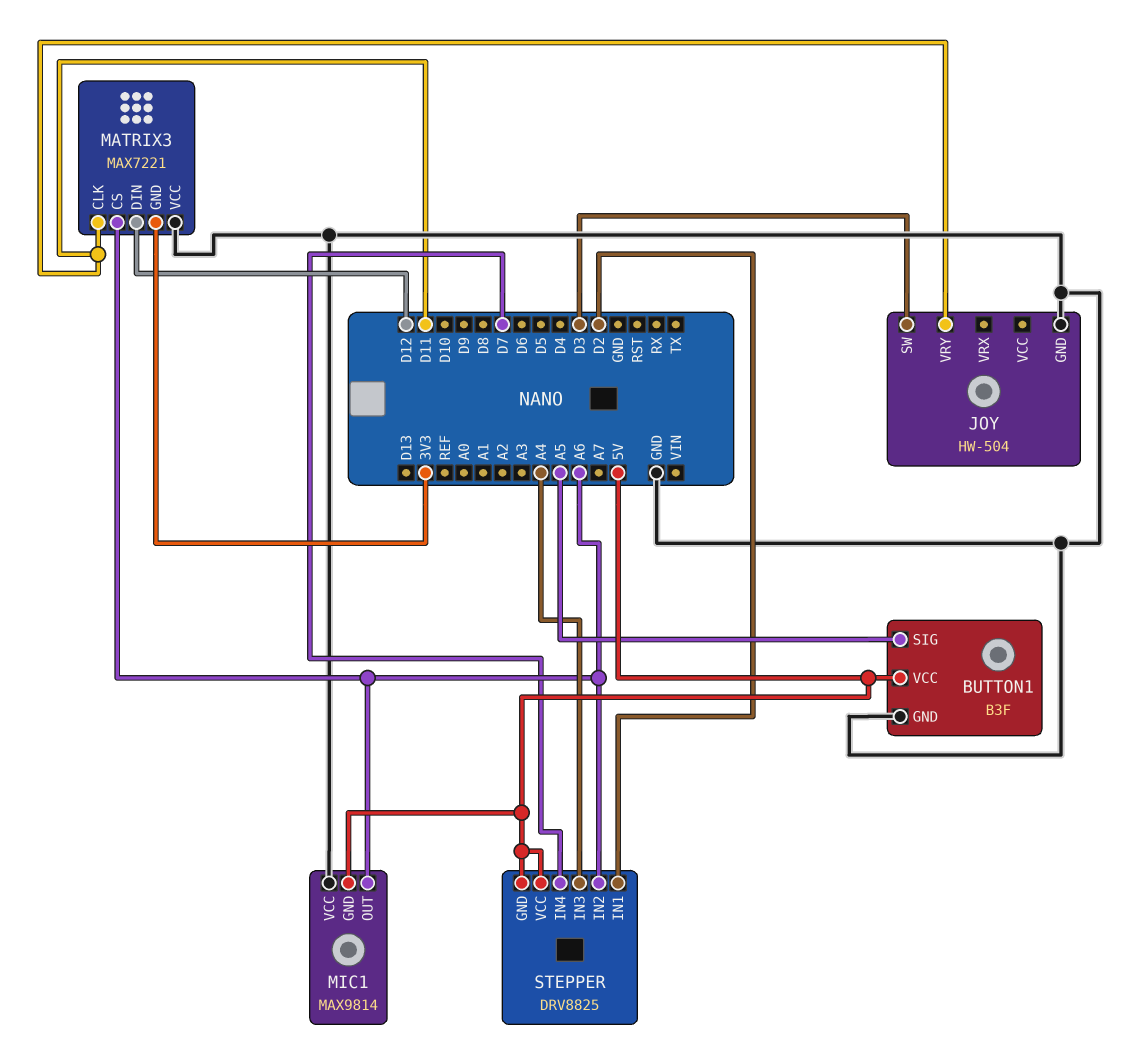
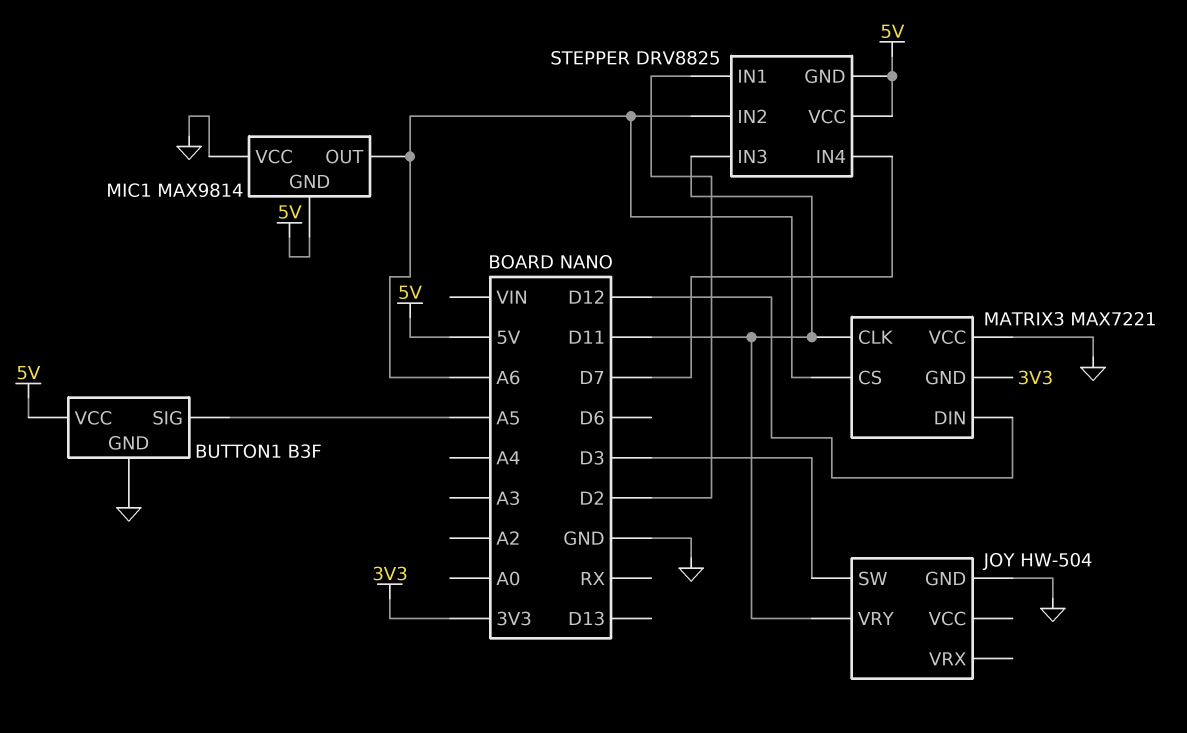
STEPPER pin IN3: A4 -> D11

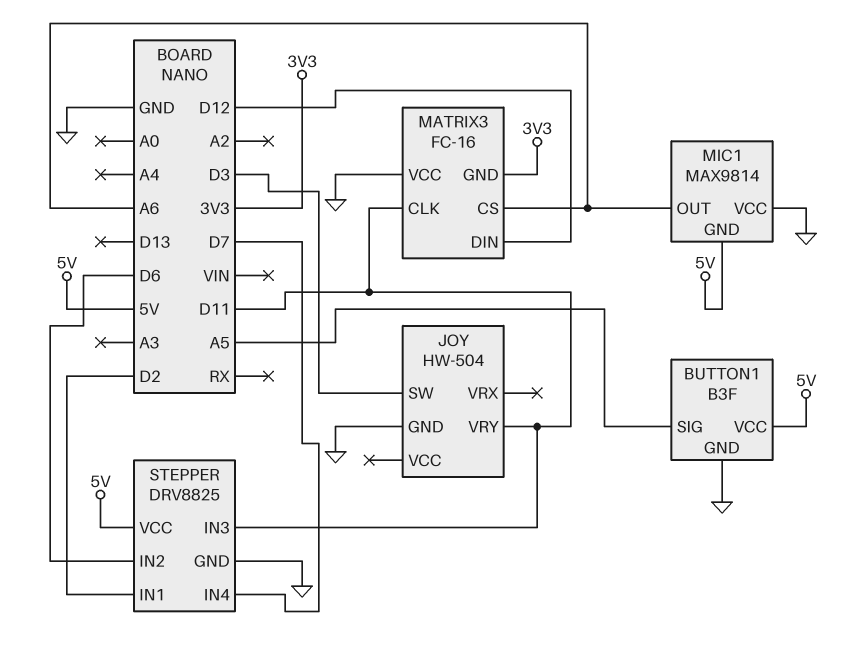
MATRIX3: MAX7221 -> FC-16
STEPPER pin GND: 5V -> GND
STEPPER pin IN2: A6 -> D6

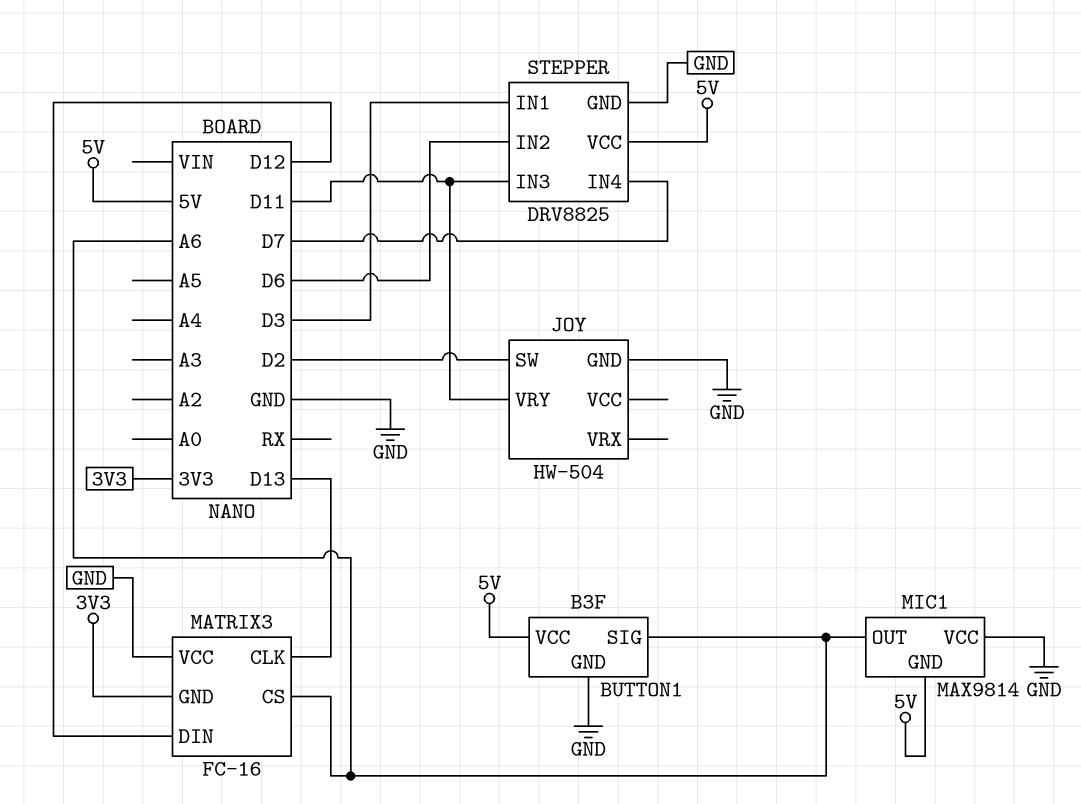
BUTTON1 pin SIG: A5 -> A6
JOY pin SW: D3 -> D2
MATRIX3 pin CLK: D11 -> D13
STEPPER pin IN1: D2 -> D3

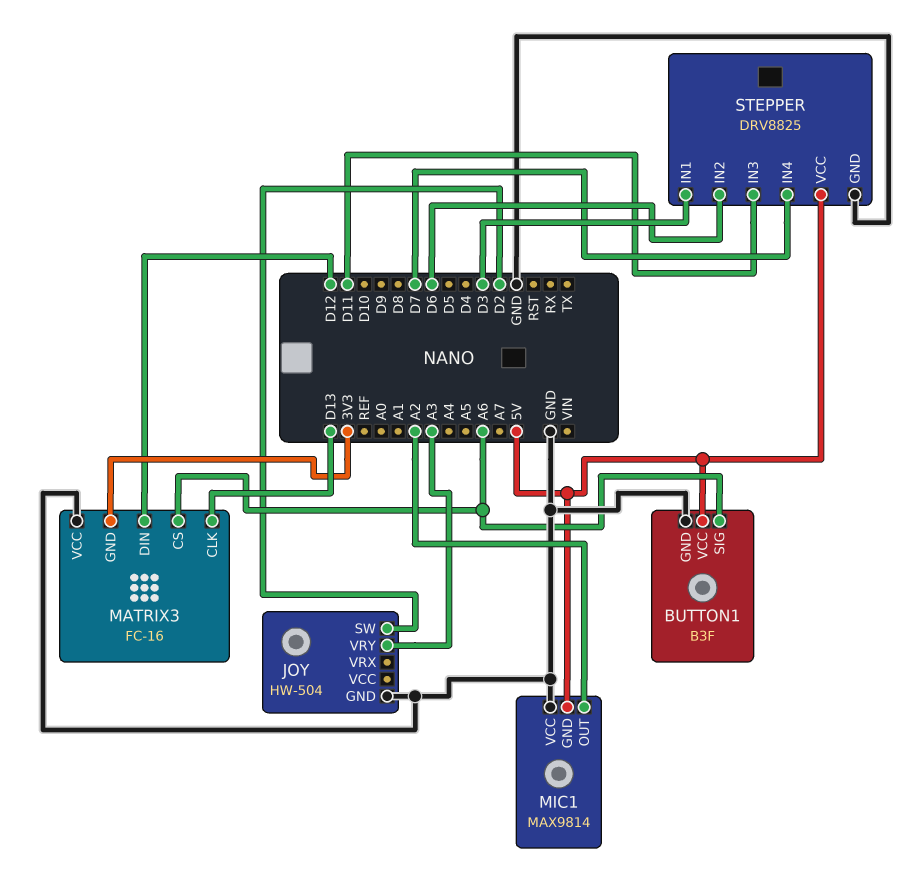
JOY pin VRY: D11 -> A3
MIC1 pin OUT: A6 -> A2

